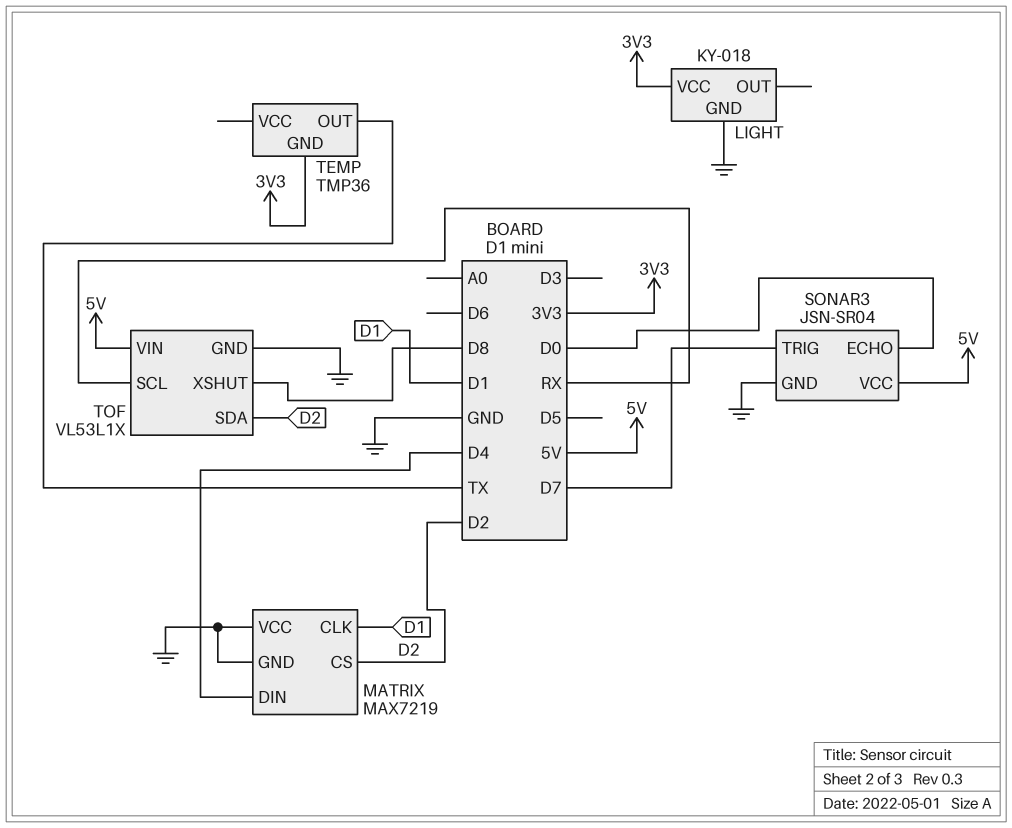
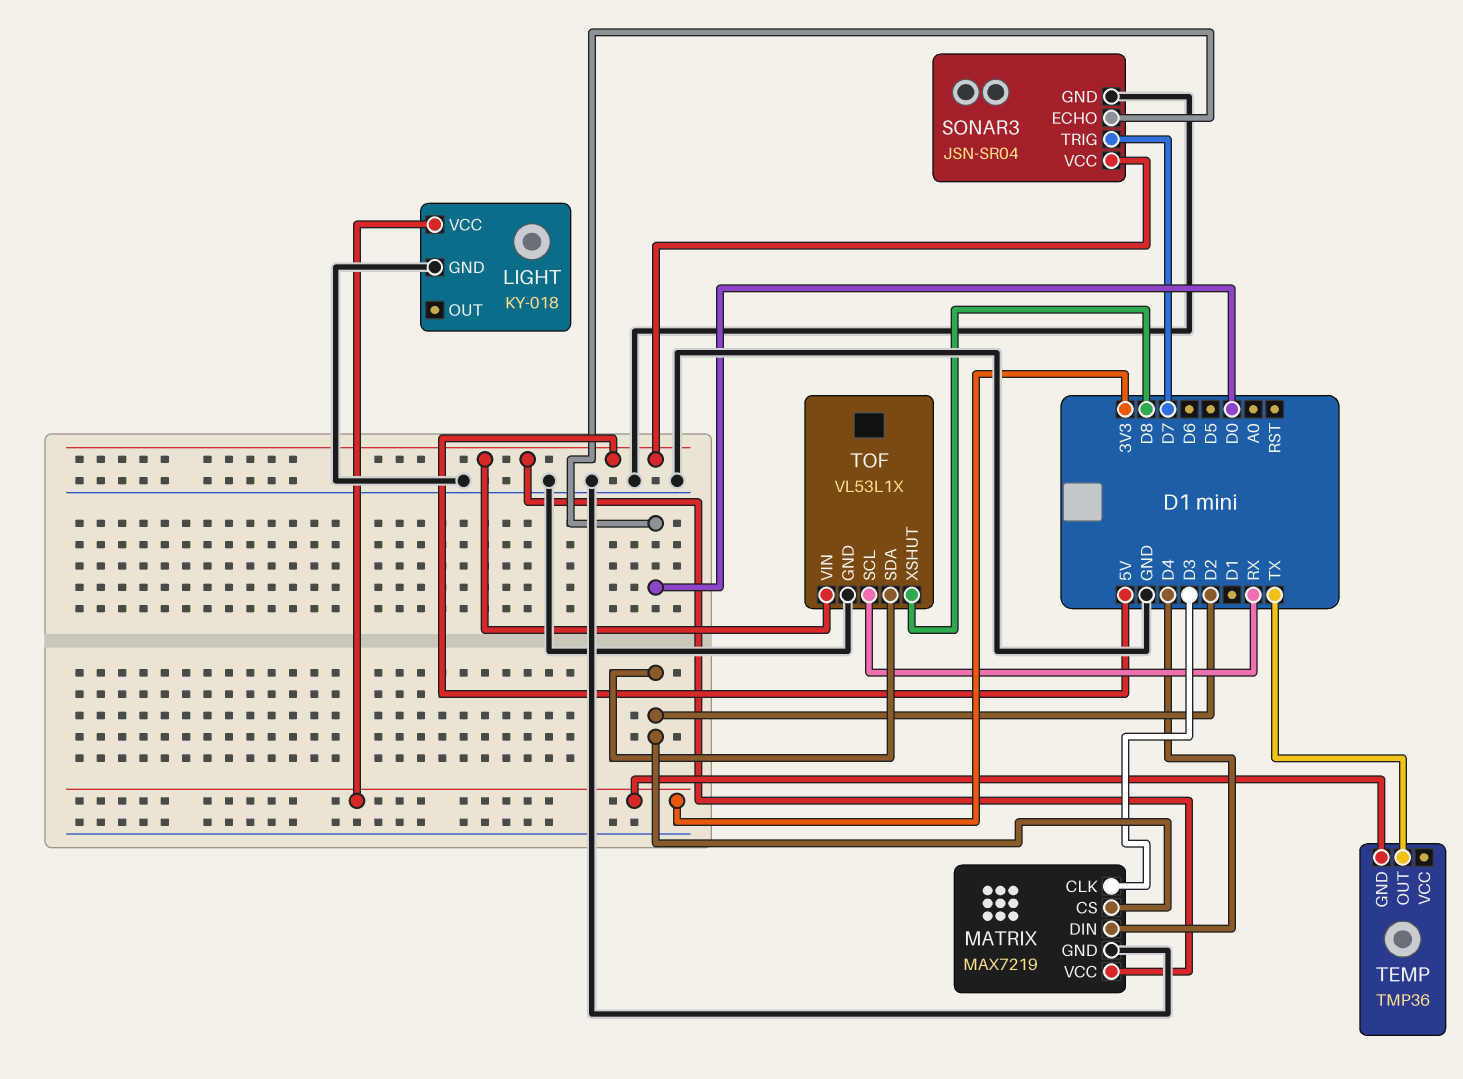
MATRIX pin CLK: D1 -> D3
MATRIX pin VCC: GND -> 5V

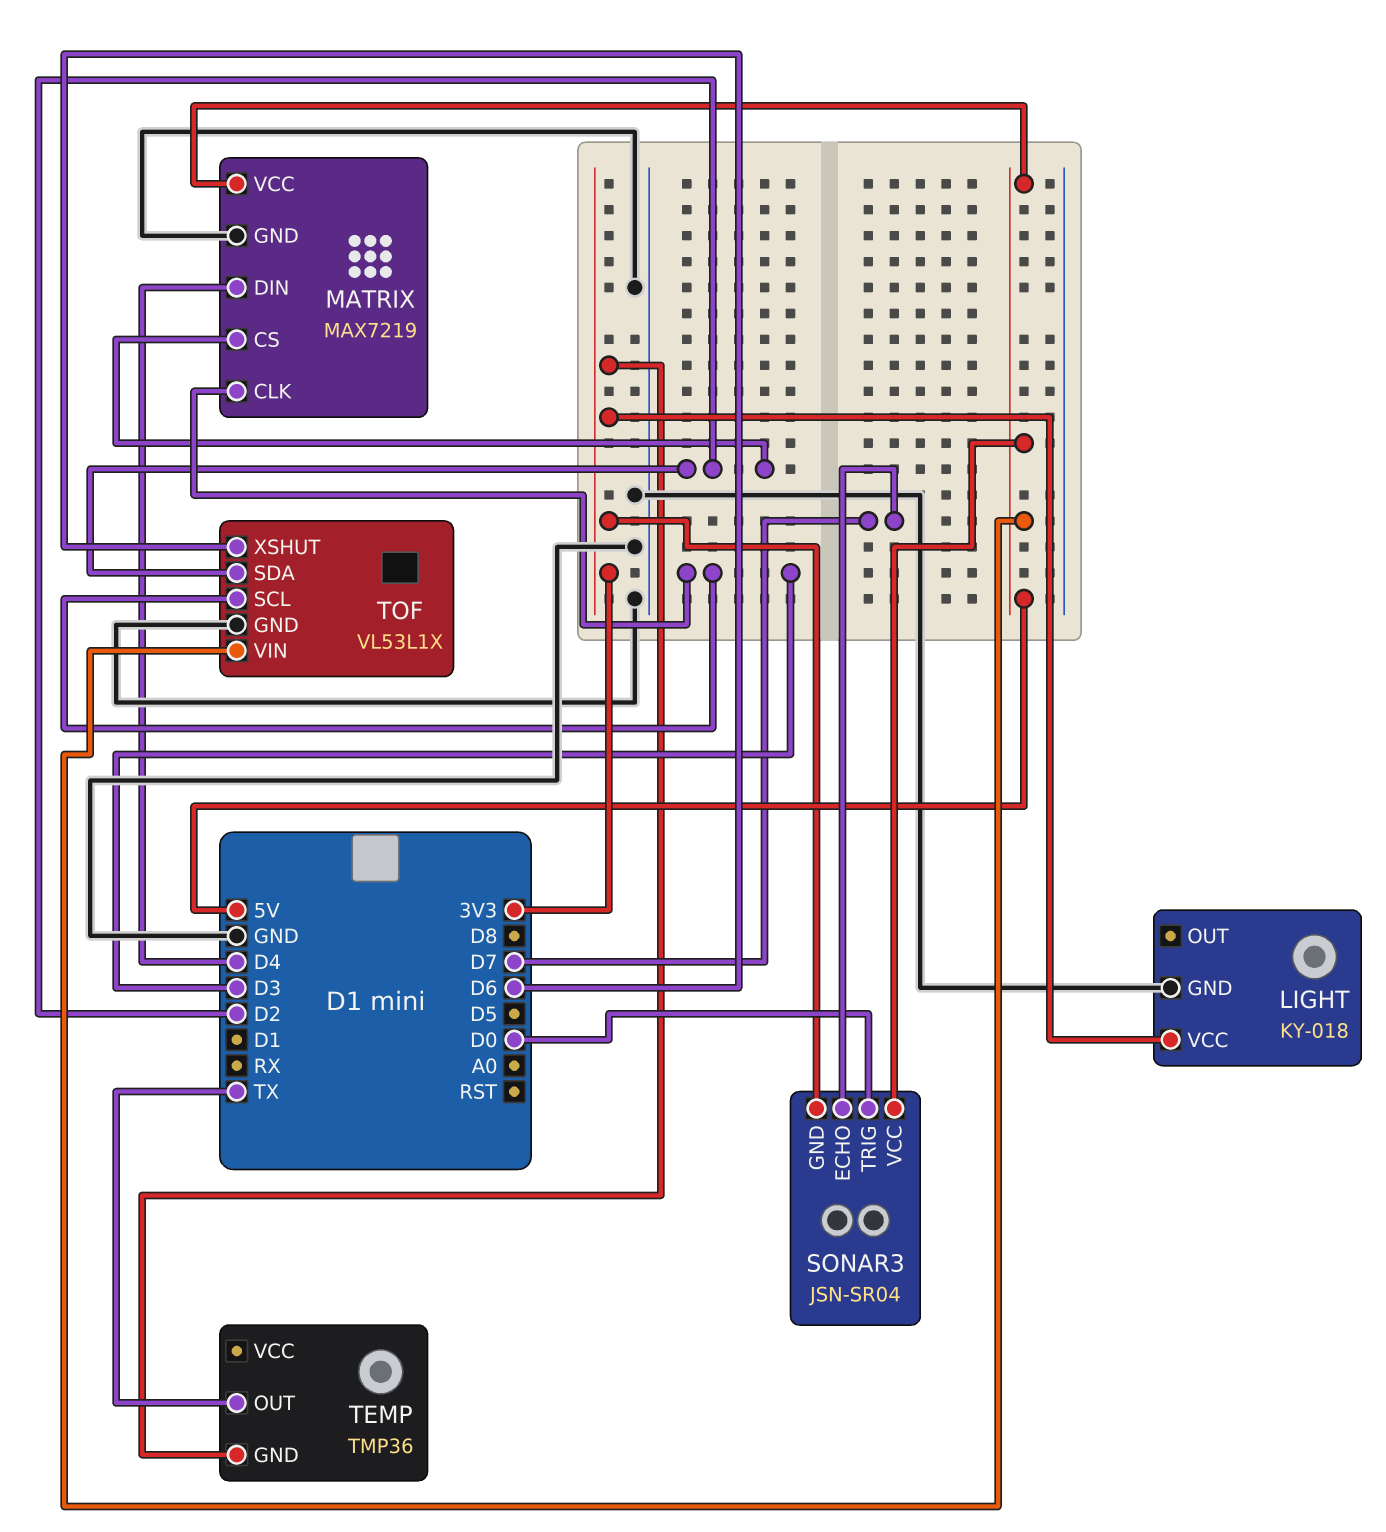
SONAR3 pin ECHO: D0 -> D7
SONAR3 pin GND: GND -> 3V3
SONAR3 pin TRIG: D7 -> D0
TOF pin SCL: RX -> D3
TOF pin XSHUT: D8 -> D6

